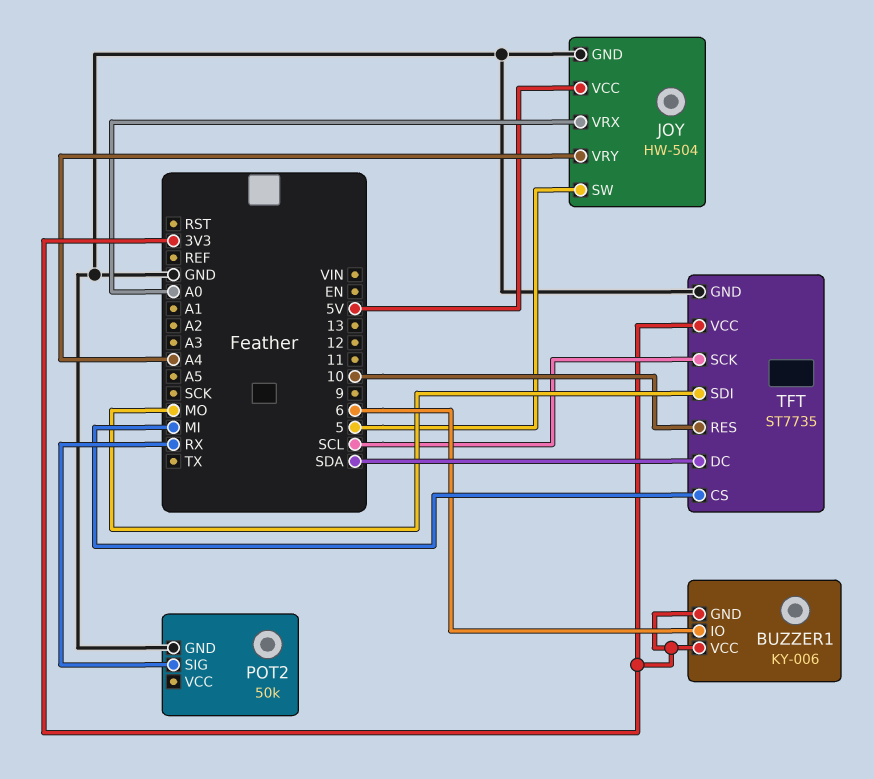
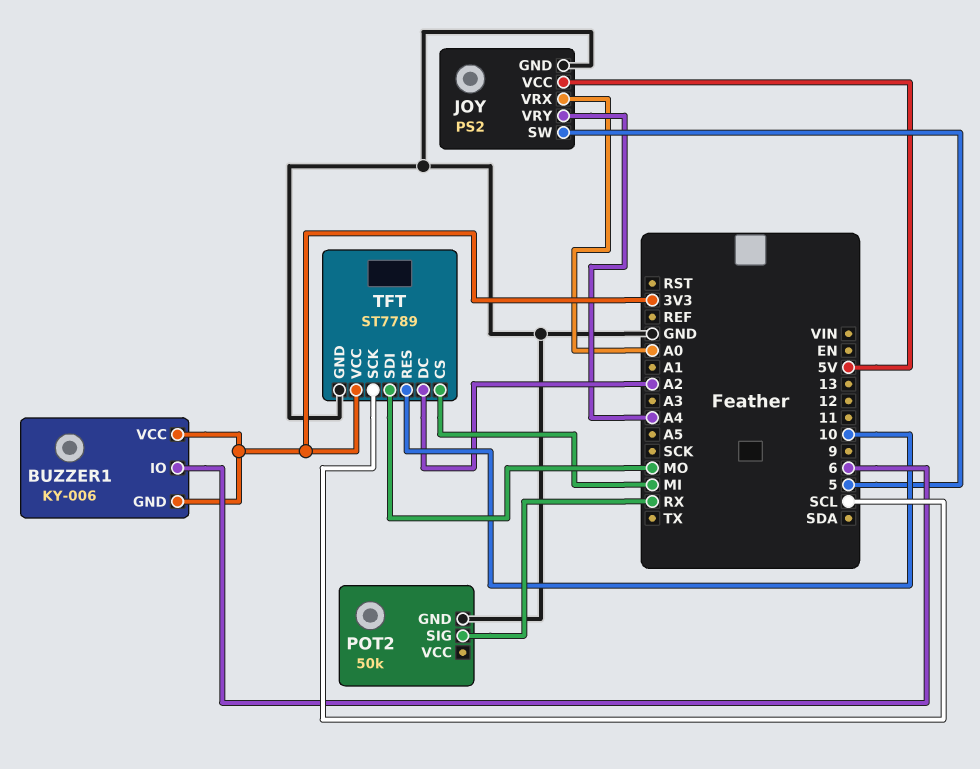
JOY: HW-504 -> PS2
TFT: ST7735 -> ST7789
TFT pin DC: SDA -> A2

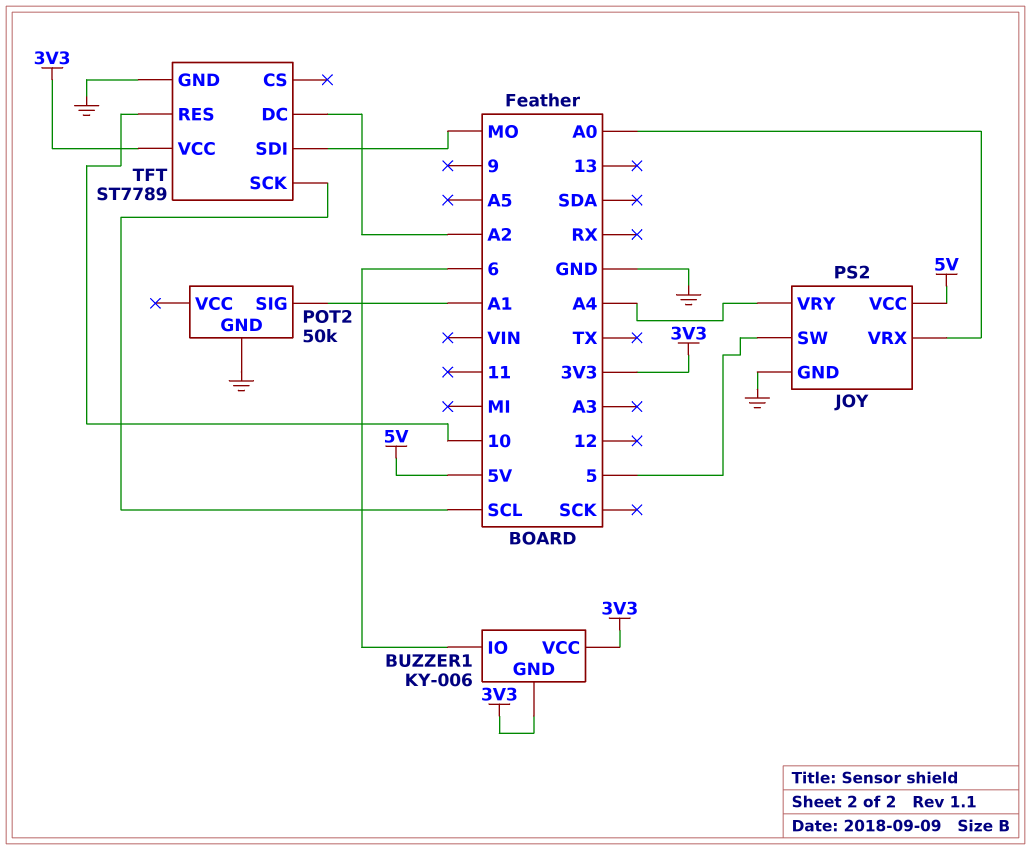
POT2 pin SIG: RX -> A1
TFT pin CS: MI -> none

